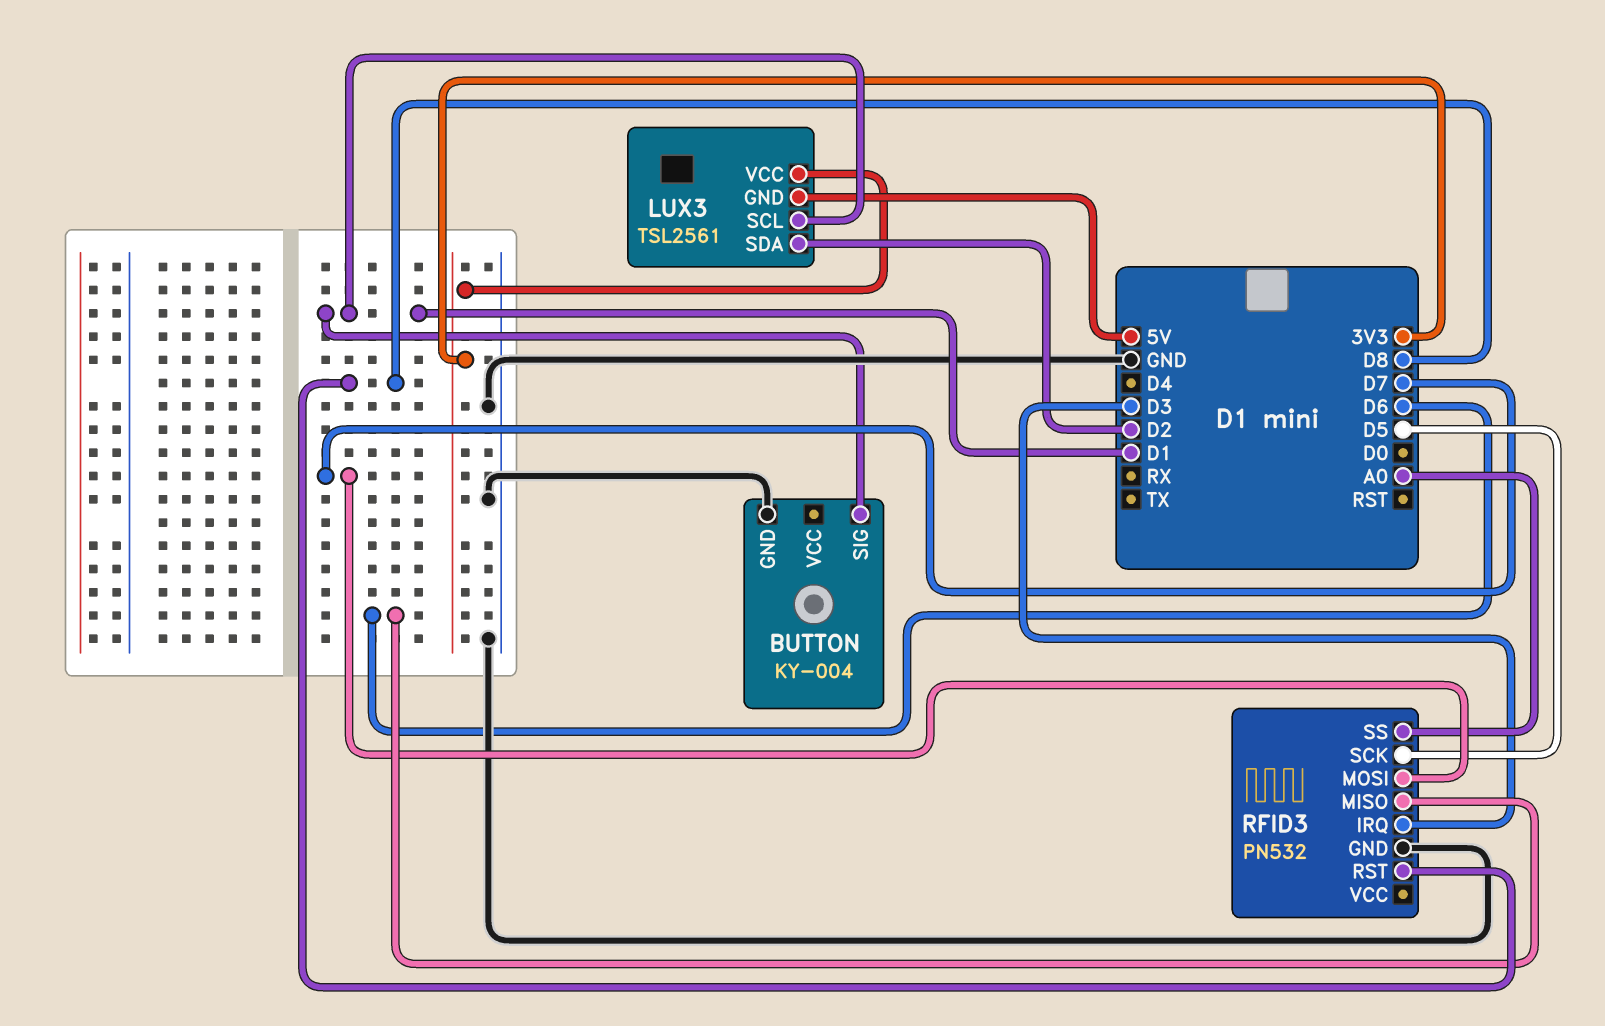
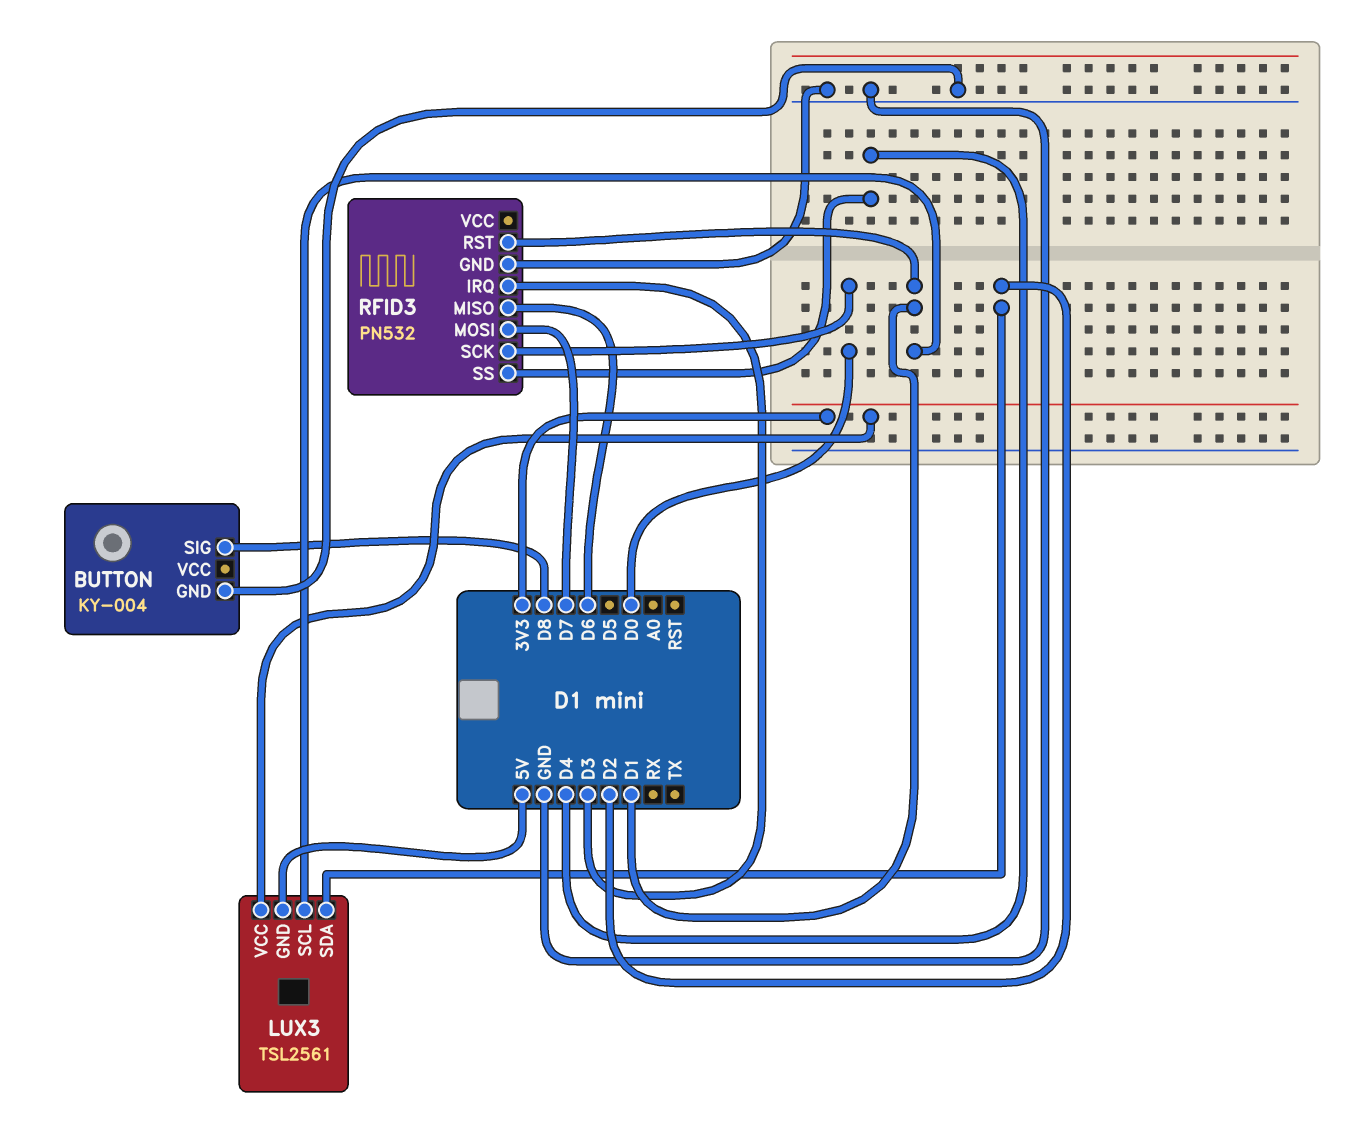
BUTTON pin SIG: D1 -> D8
RFID3 pin RST: D8 -> D1
RFID3 pin SCK: D5 -> D0
RFID3 pin SS: A0 -> D4

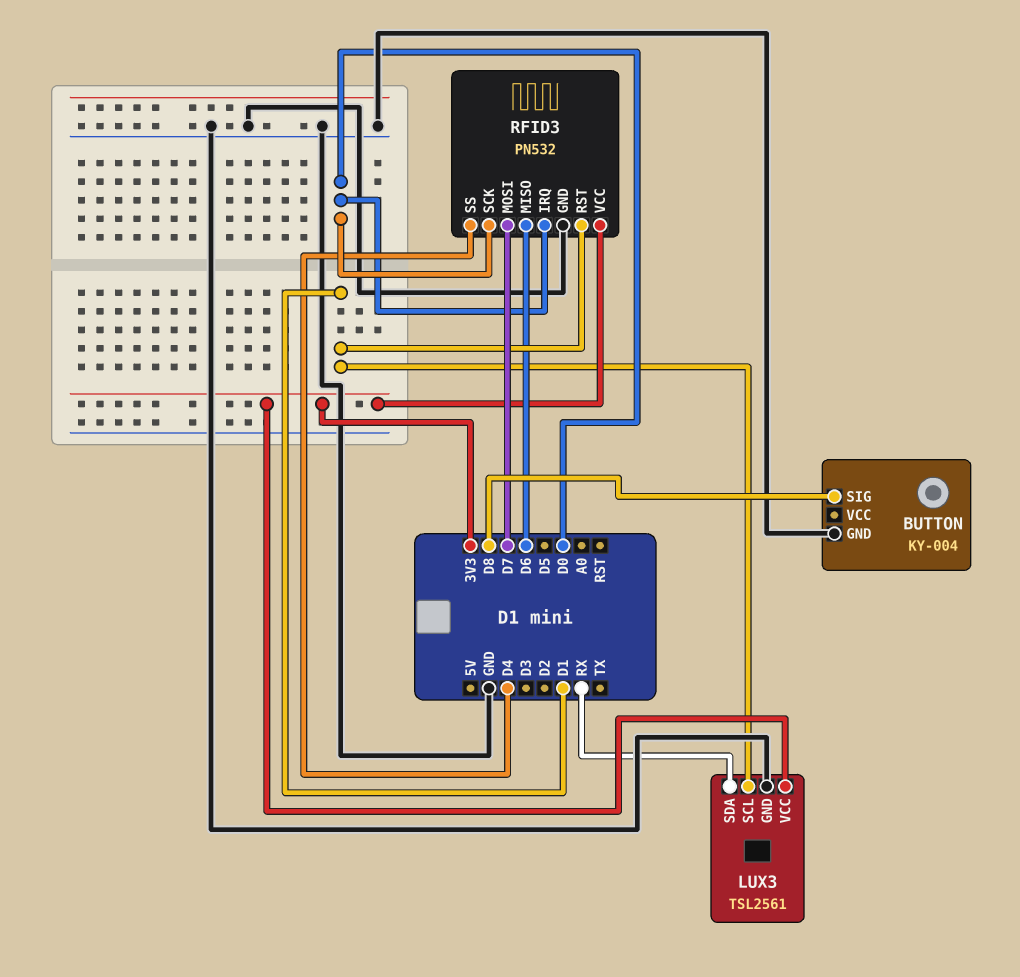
LUX3 pin GND: 5V -> GND
LUX3 pin SDA: D2 -> RX
RFID3 pin IRQ: D3 -> D0
RFID3 pin VCC: none -> 3V3

